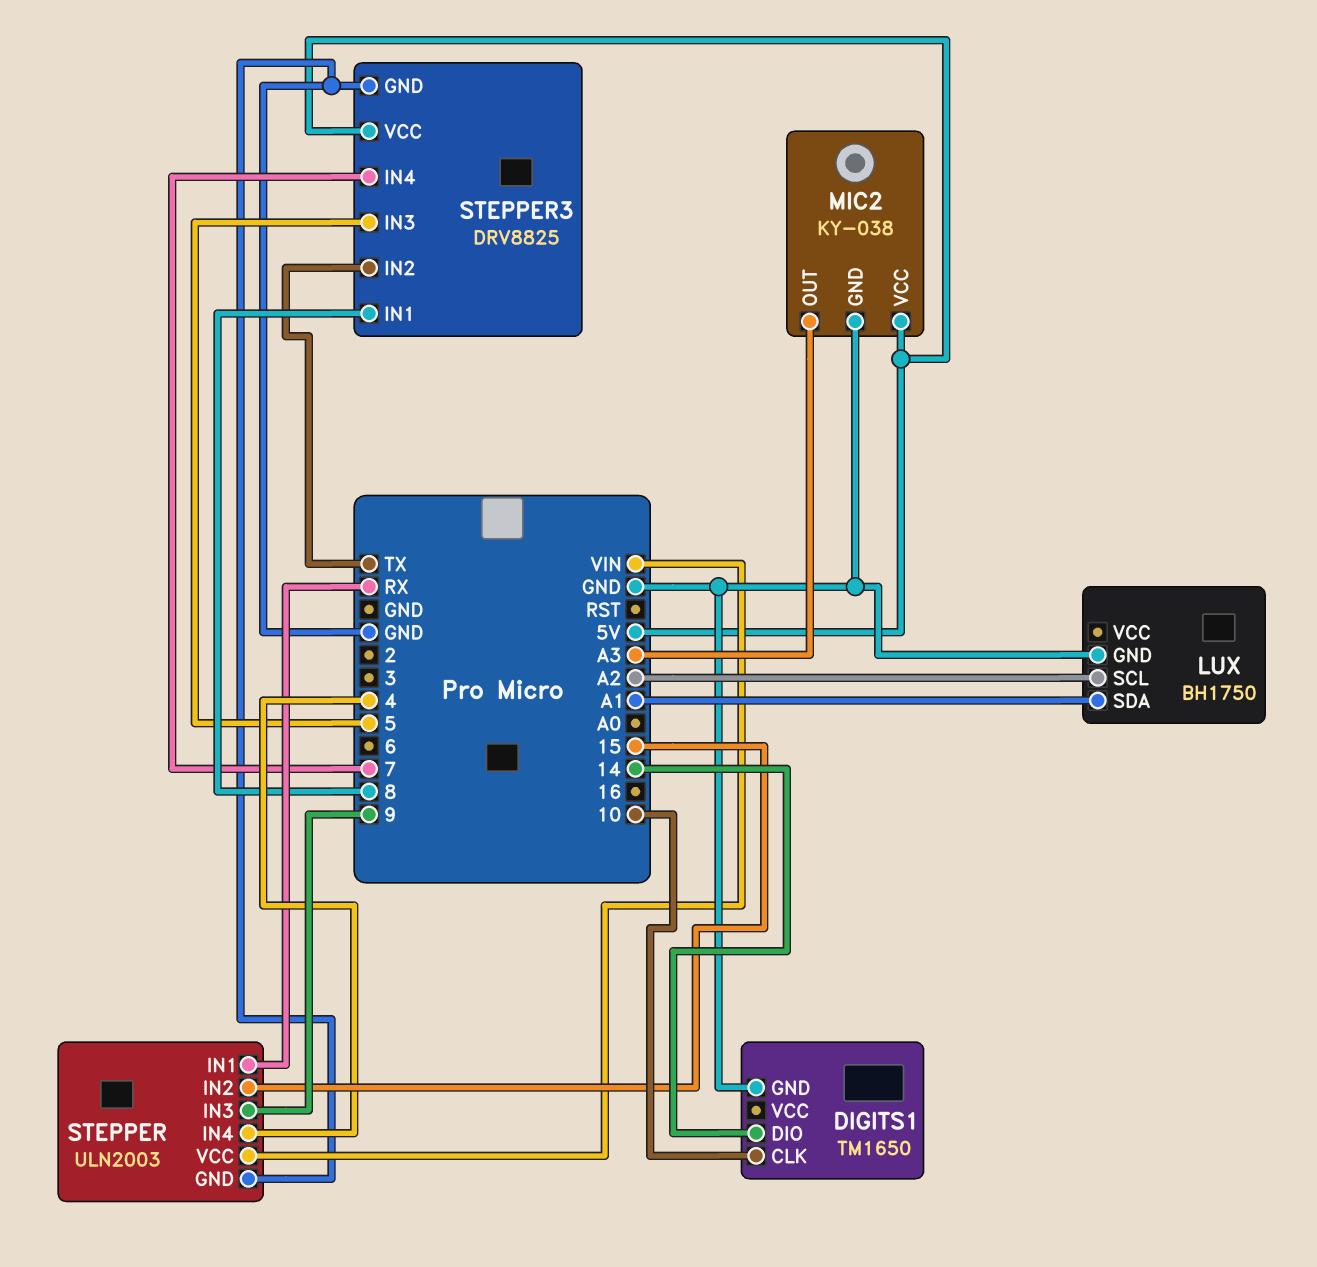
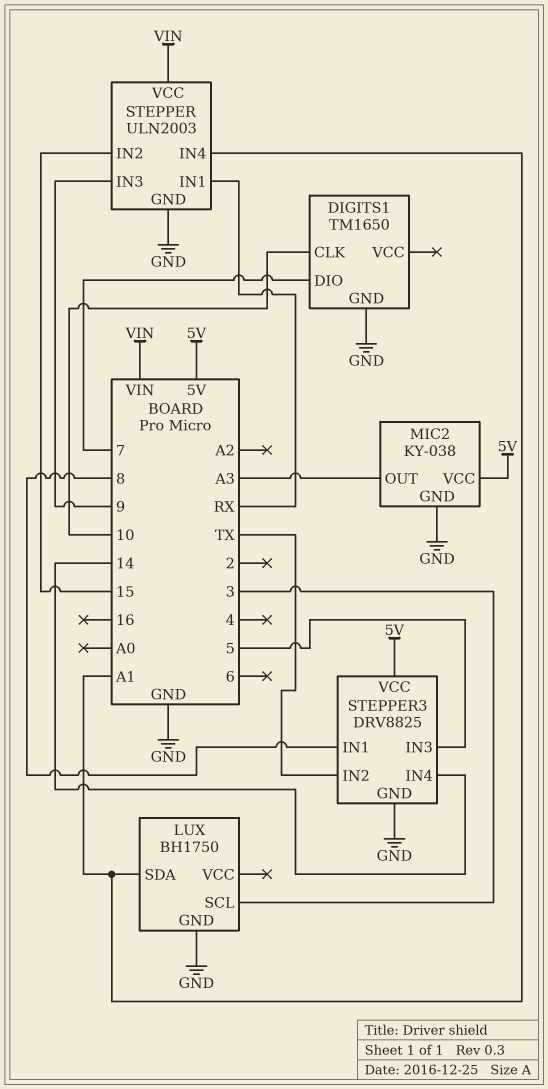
DIGITS1 pin DIO: 14 -> 7
LUX pin SCL: A2 -> 3
STEPPER pin IN4: 4 -> A1
STEPPER3 pin IN4: 7 -> 14

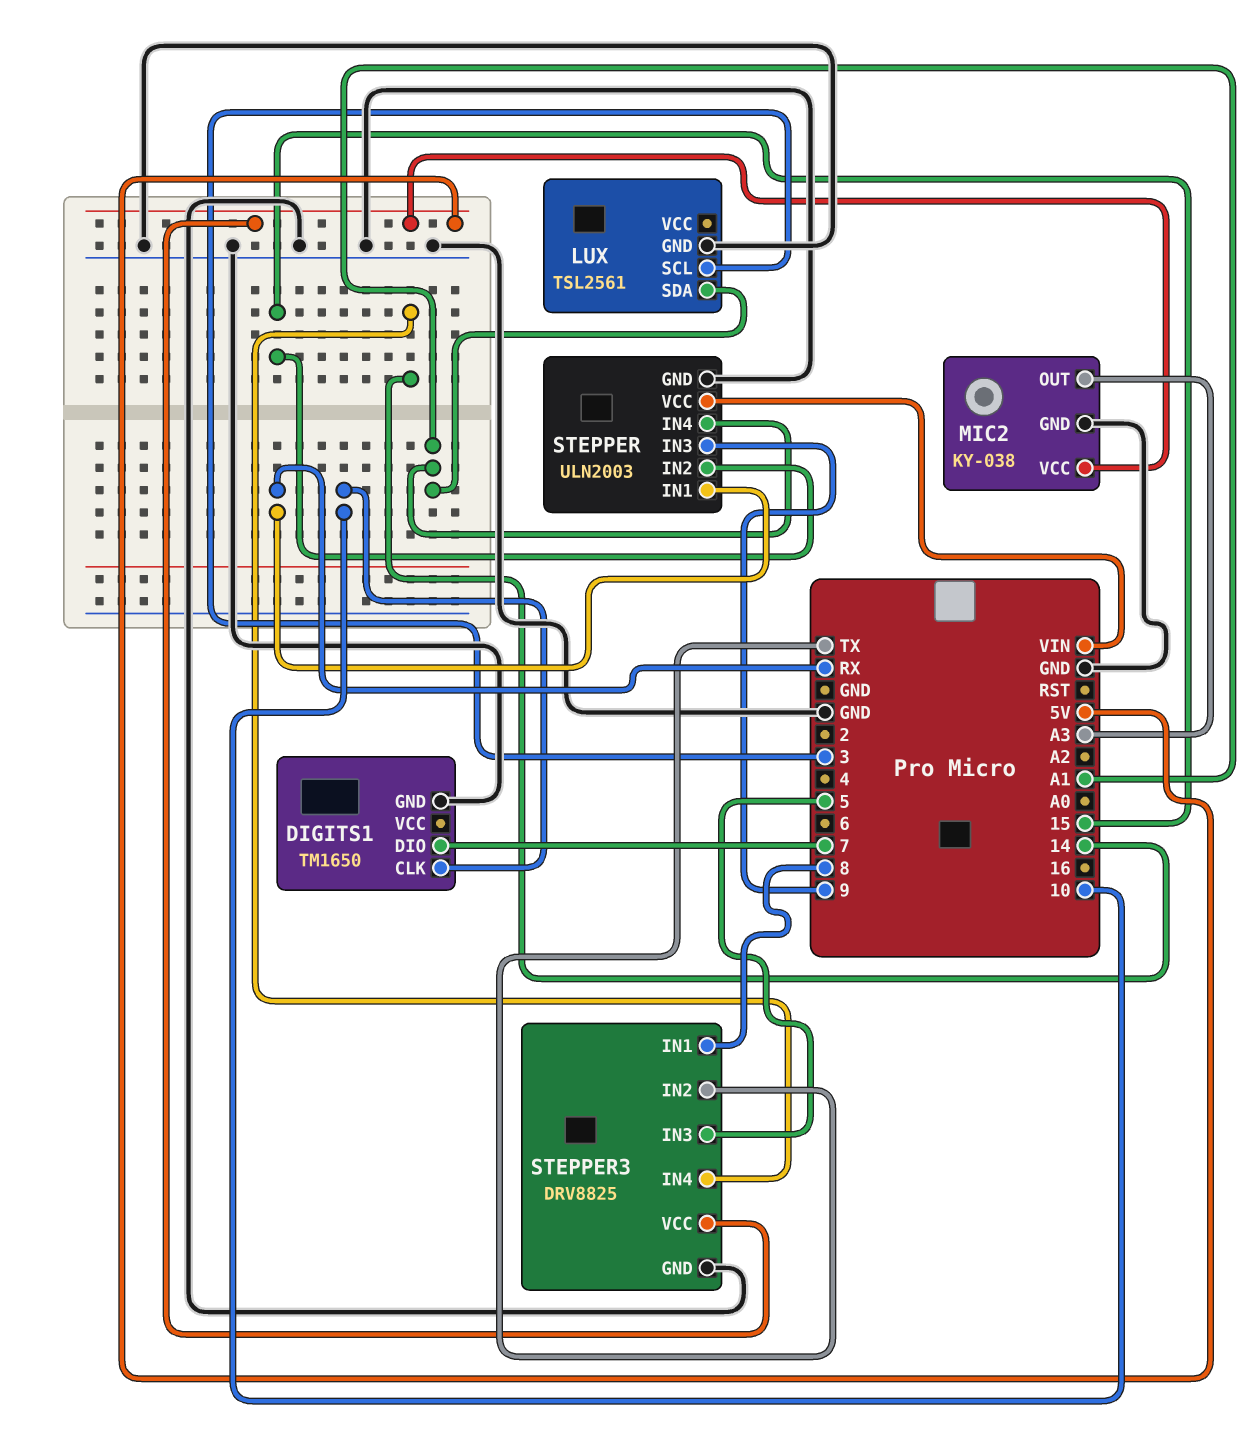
LUX: BH1750 -> TSL2561

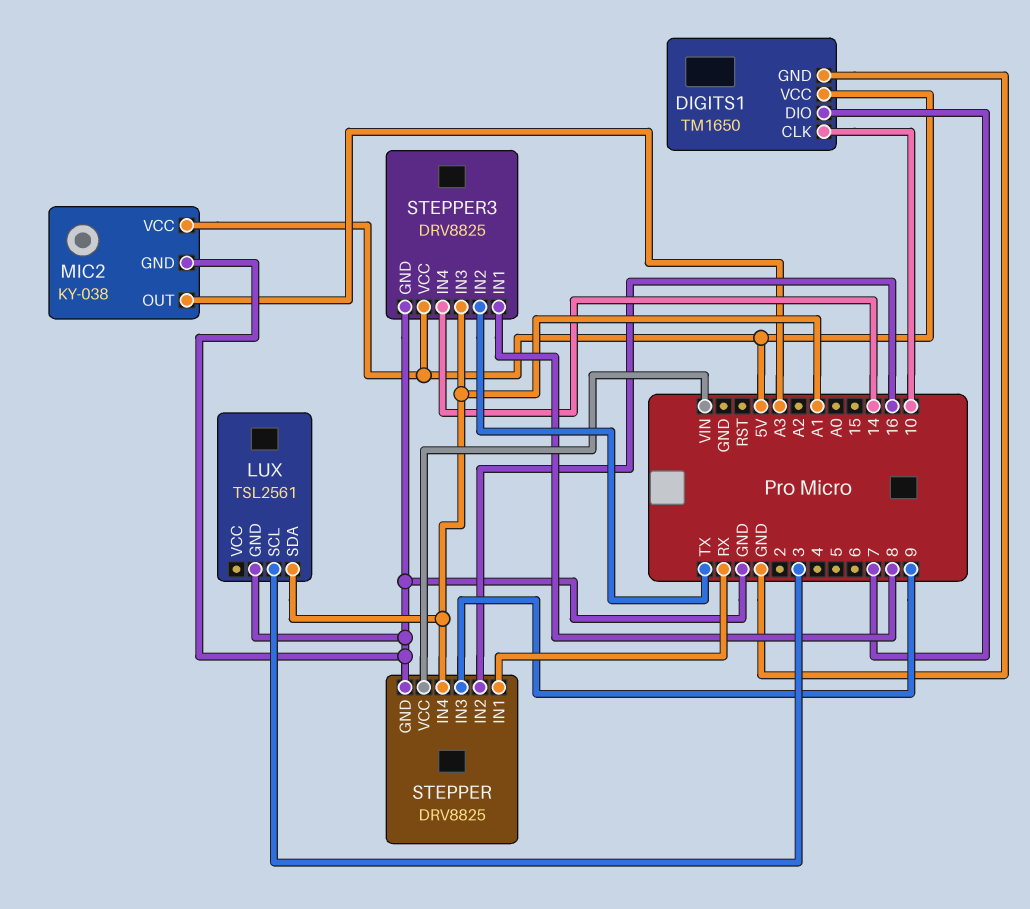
DIGITS1 pin VCC: none -> 5V
STEPPER: ULN2003 -> DRV8825
STEPPER pin IN2: 15 -> 16
STEPPER3 pin IN3: 5 -> A1

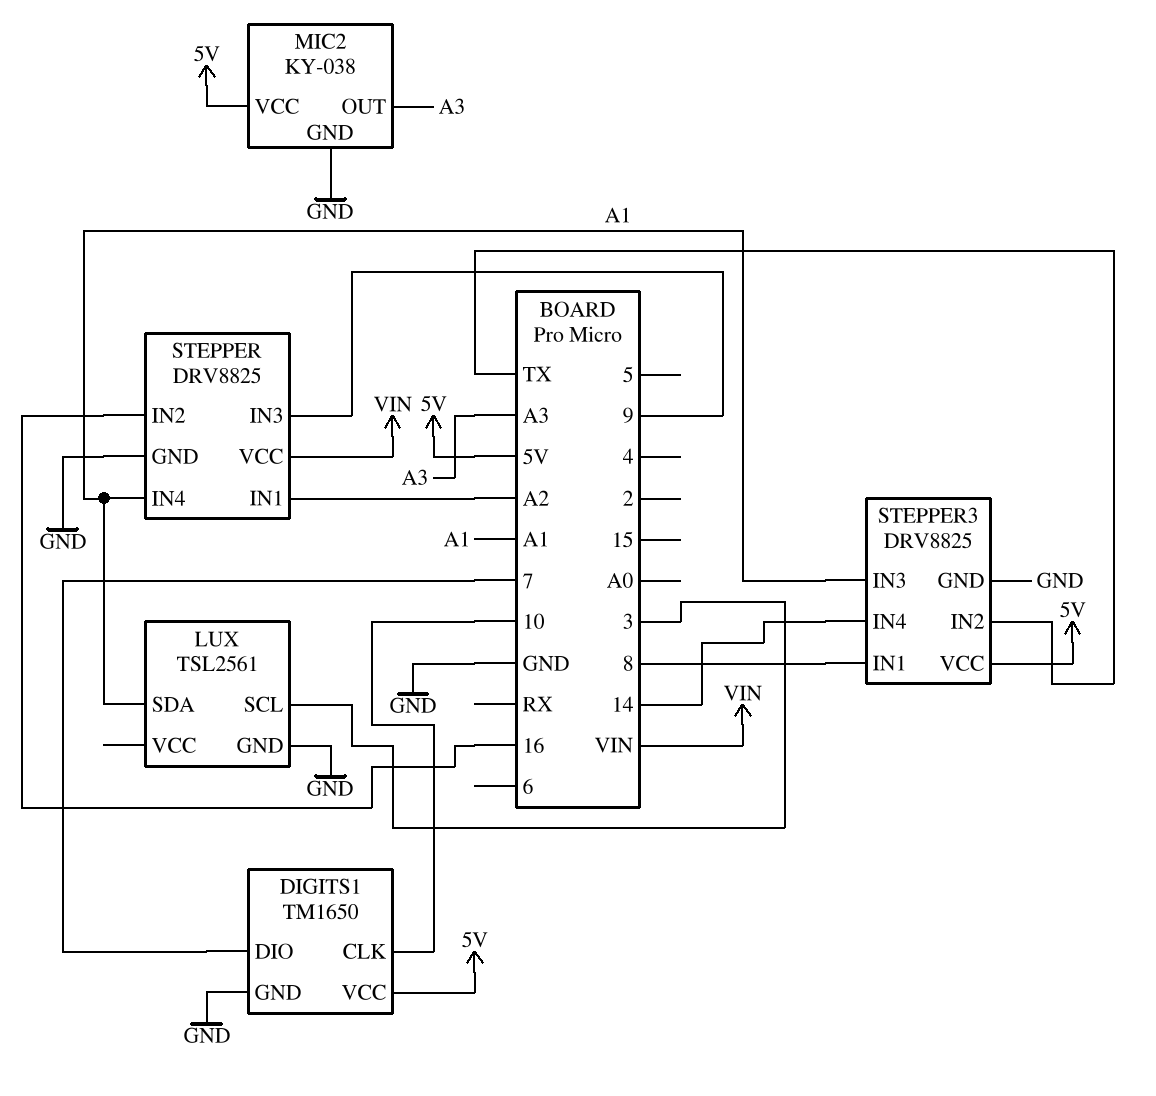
STEPPER pin IN1: RX -> A2

